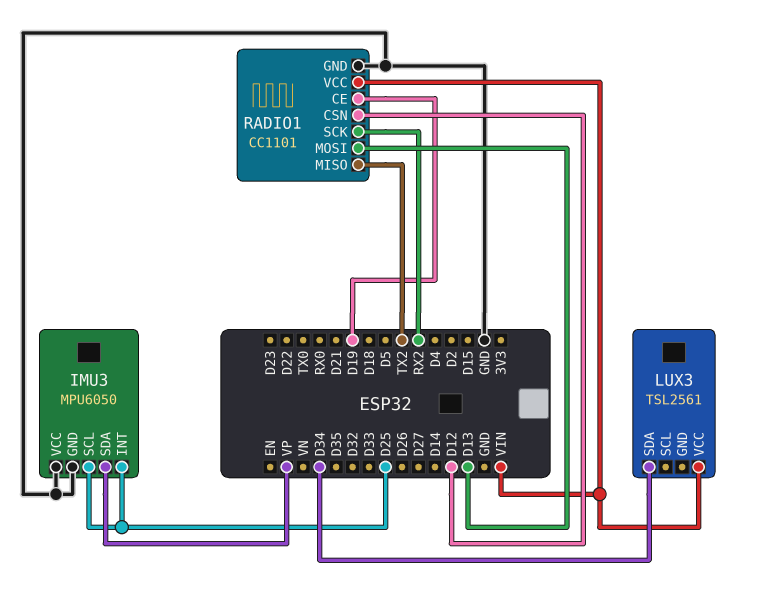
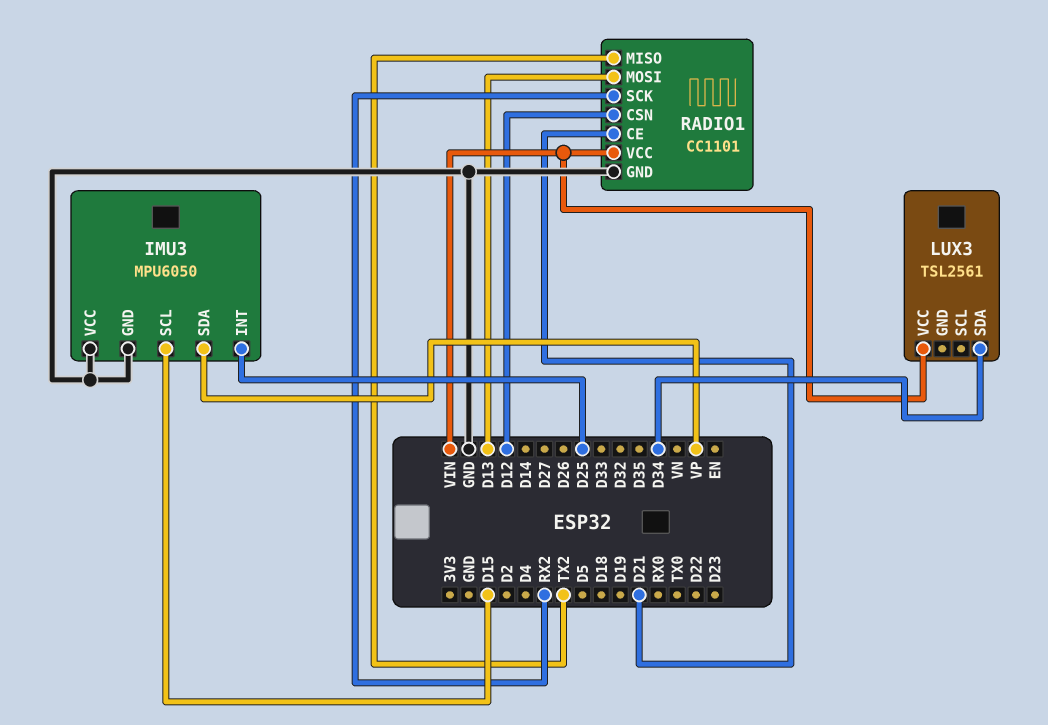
IMU3 pin SCL: D25 -> D15
RADIO1 pin CE: D19 -> D21

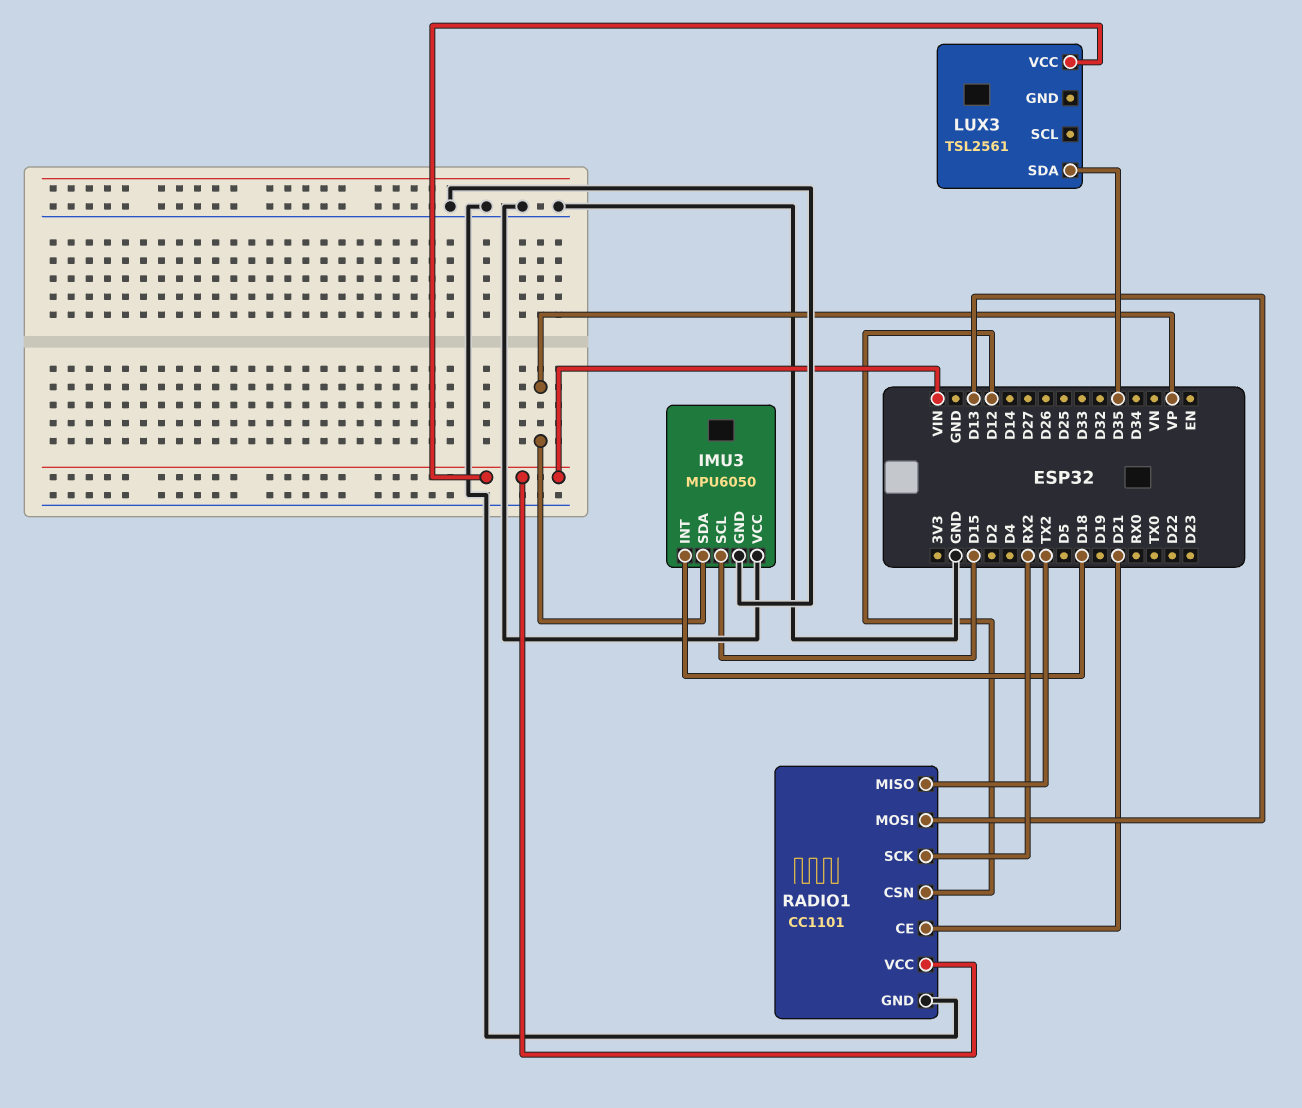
IMU3 pin INT: D25 -> D18
LUX3 pin SDA: D34 -> D35

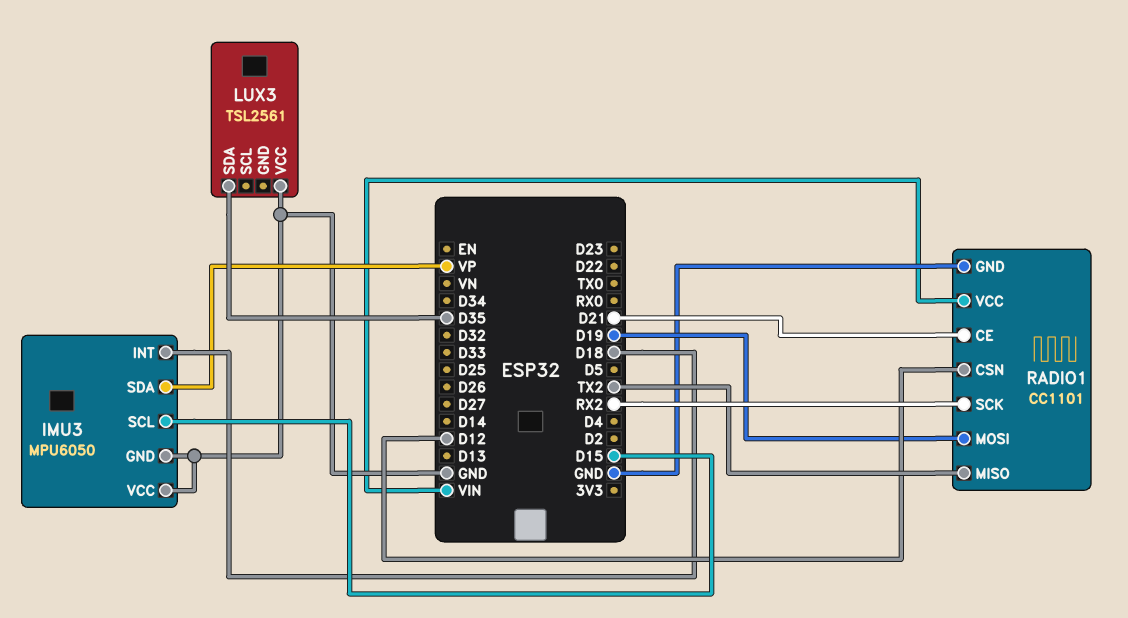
LUX3 pin VCC: VIN -> GND
RADIO1 pin MOSI: D13 -> D19

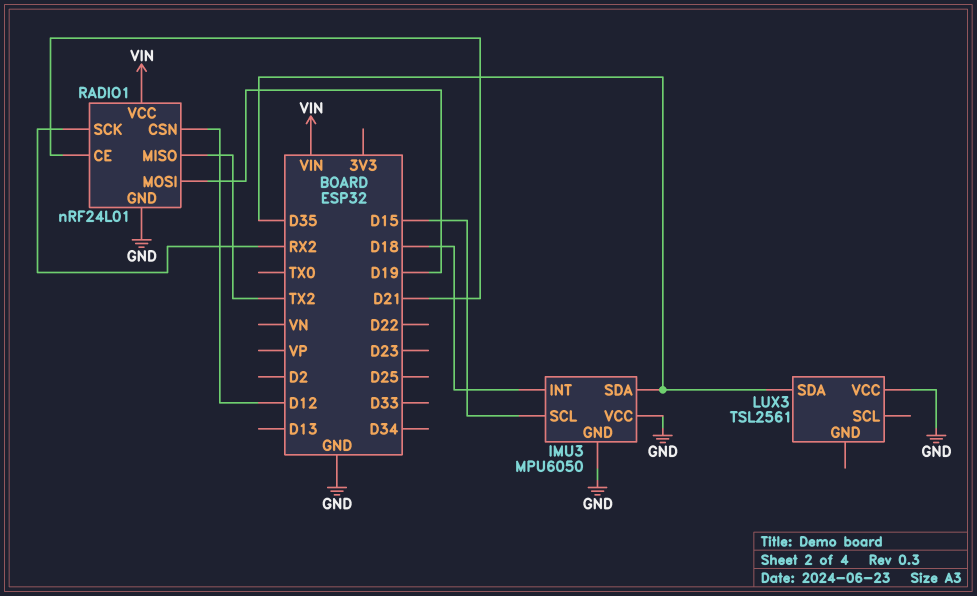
IMU3 pin SDA: VP -> D35
RADIO1: CC1101 -> nRF24L01

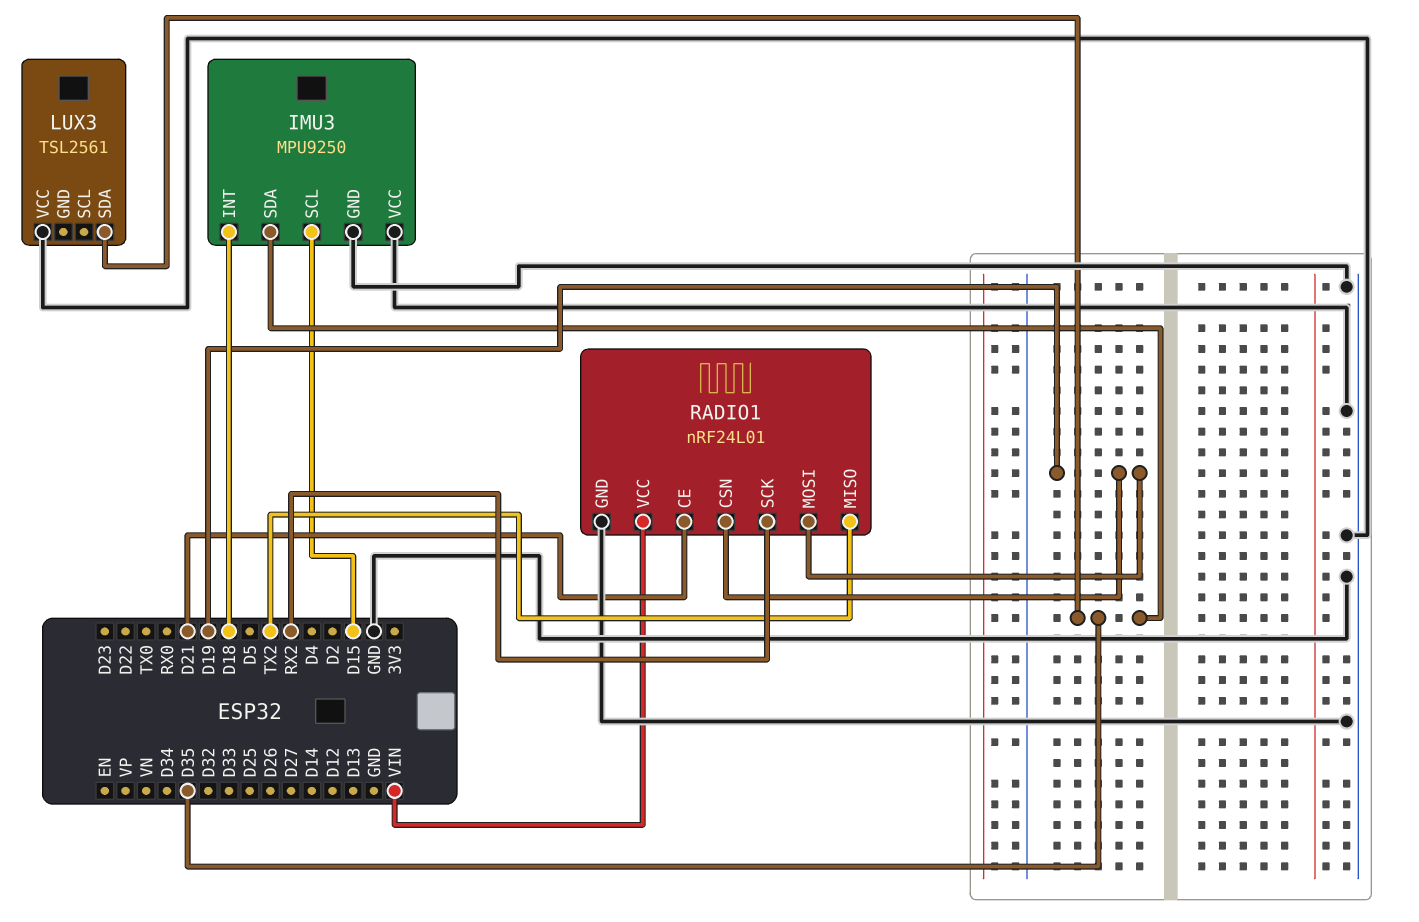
IMU3: MPU6050 -> MPU9250
RADIO1 pin CSN: D12 -> D19

